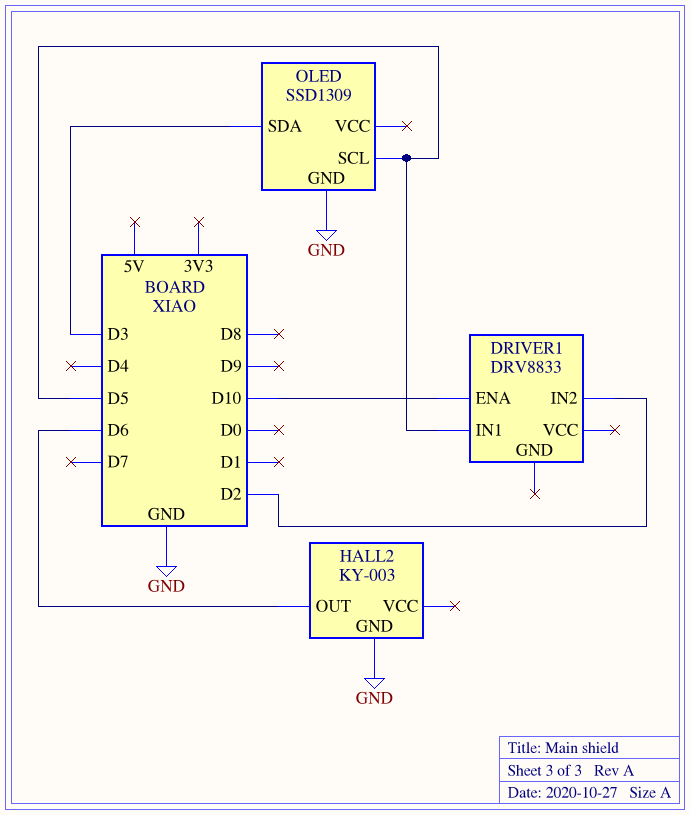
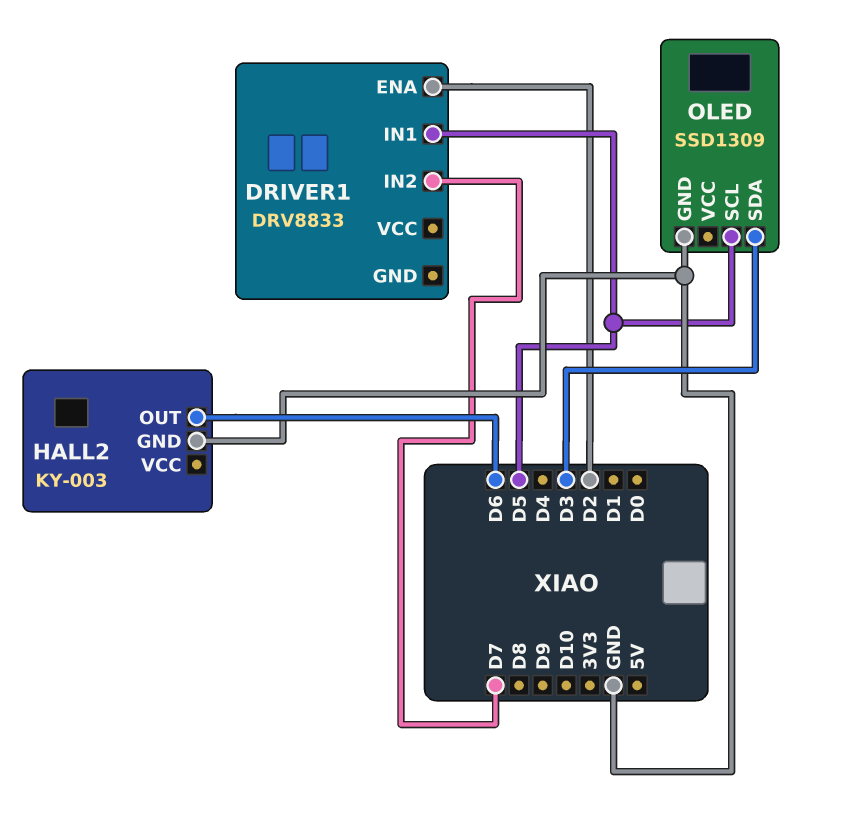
DRIVER1 pin ENA: D10 -> D2
DRIVER1 pin IN2: D2 -> D7

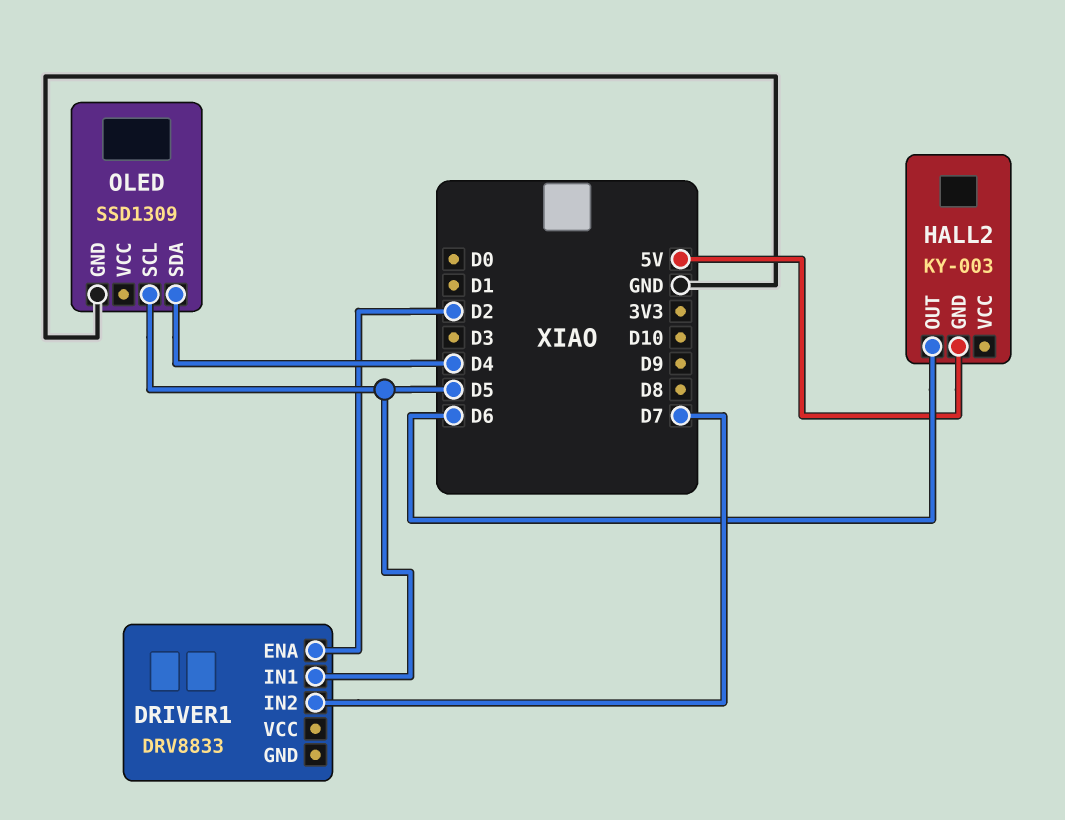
HALL2 pin GND: GND -> 5V
OLED pin SDA: D3 -> D4

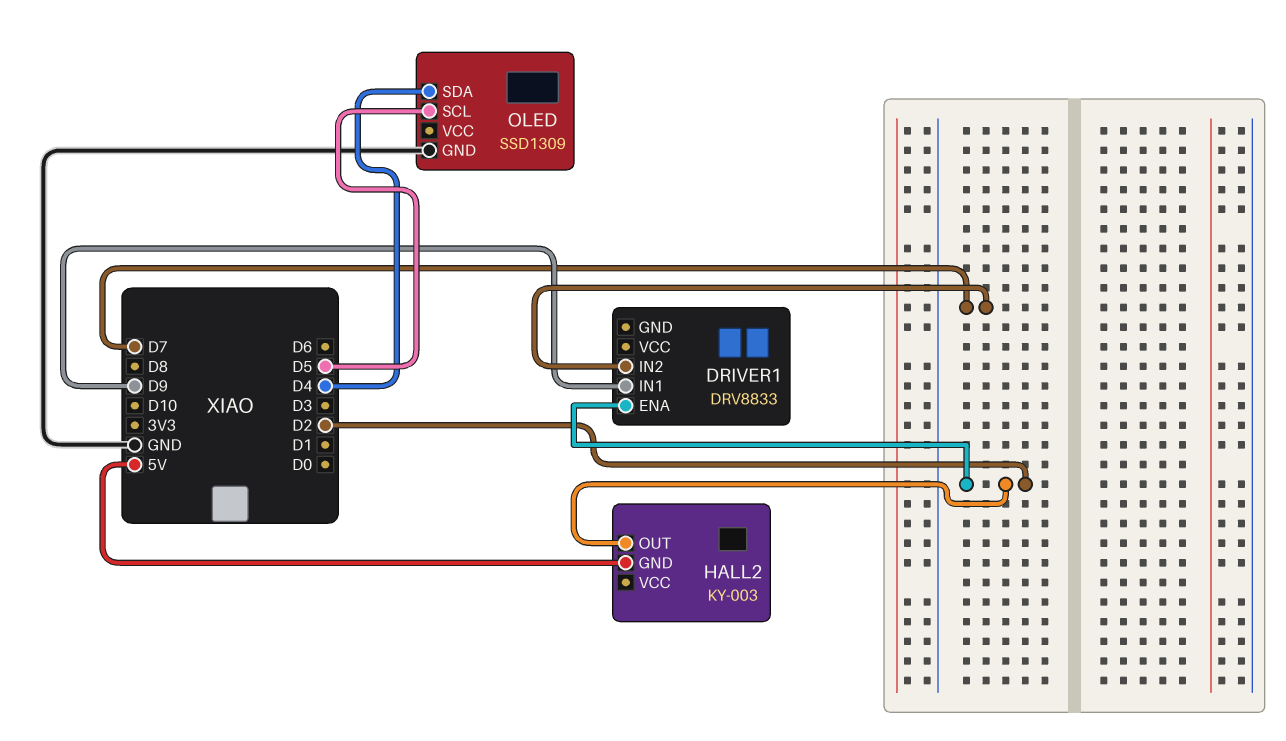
DRIVER1 pin IN1: D5 -> D9
HALL2 pin OUT: D6 -> D2

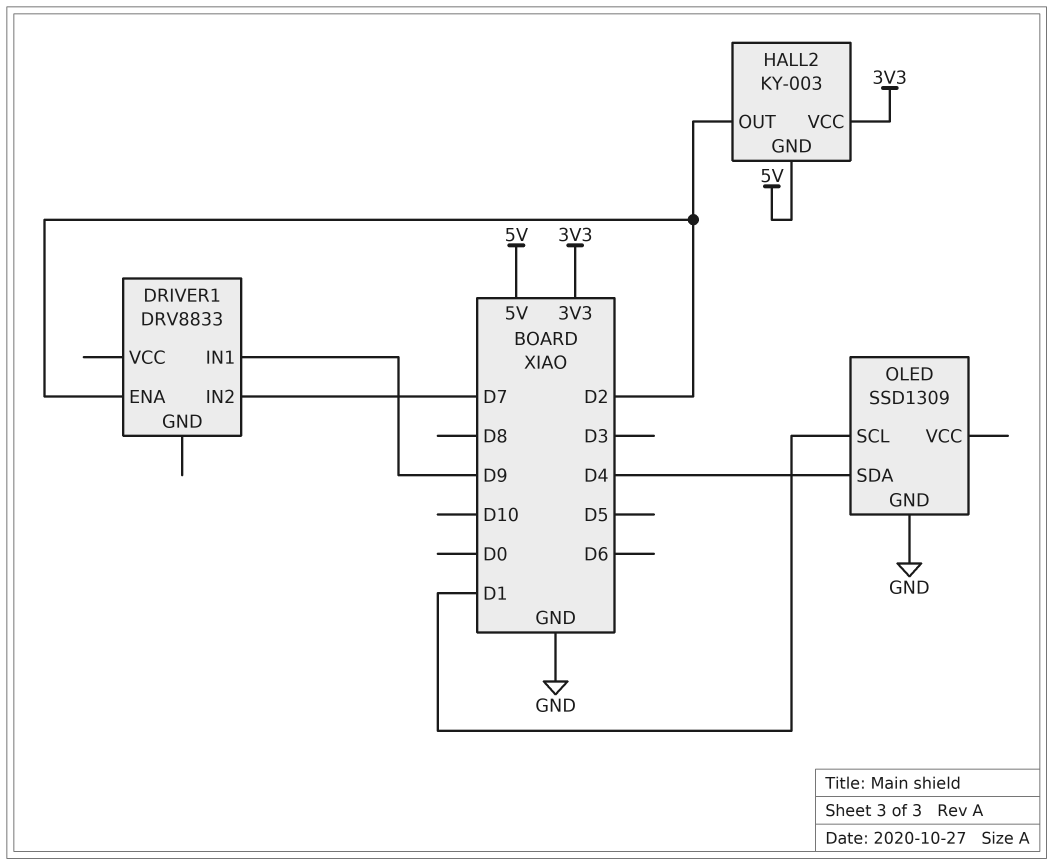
HALL2 pin VCC: none -> 3V3
OLED pin SCL: D5 -> D1

